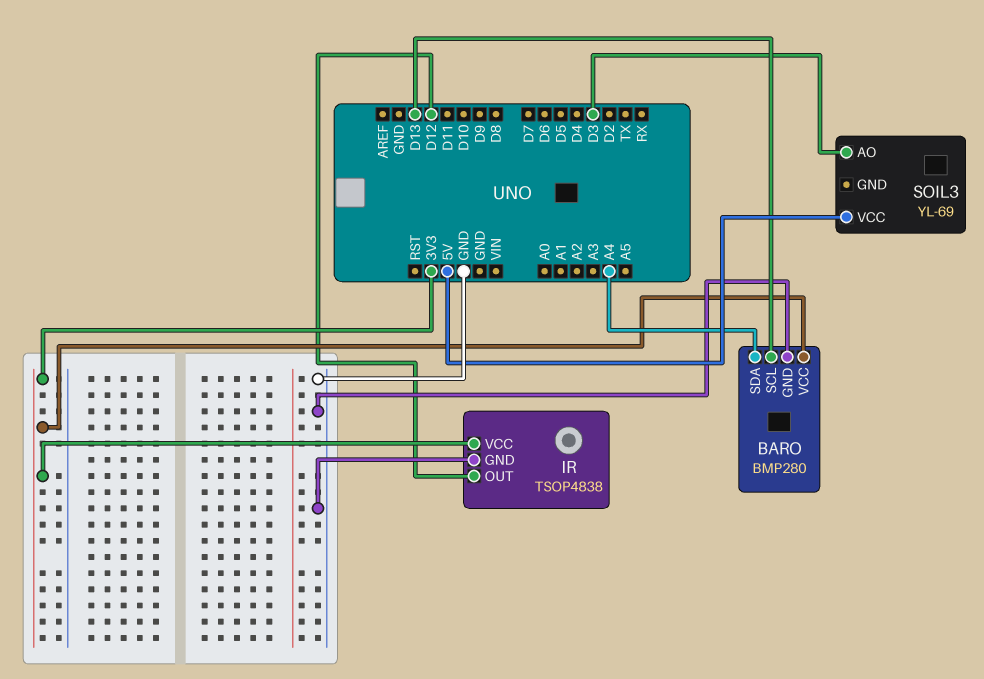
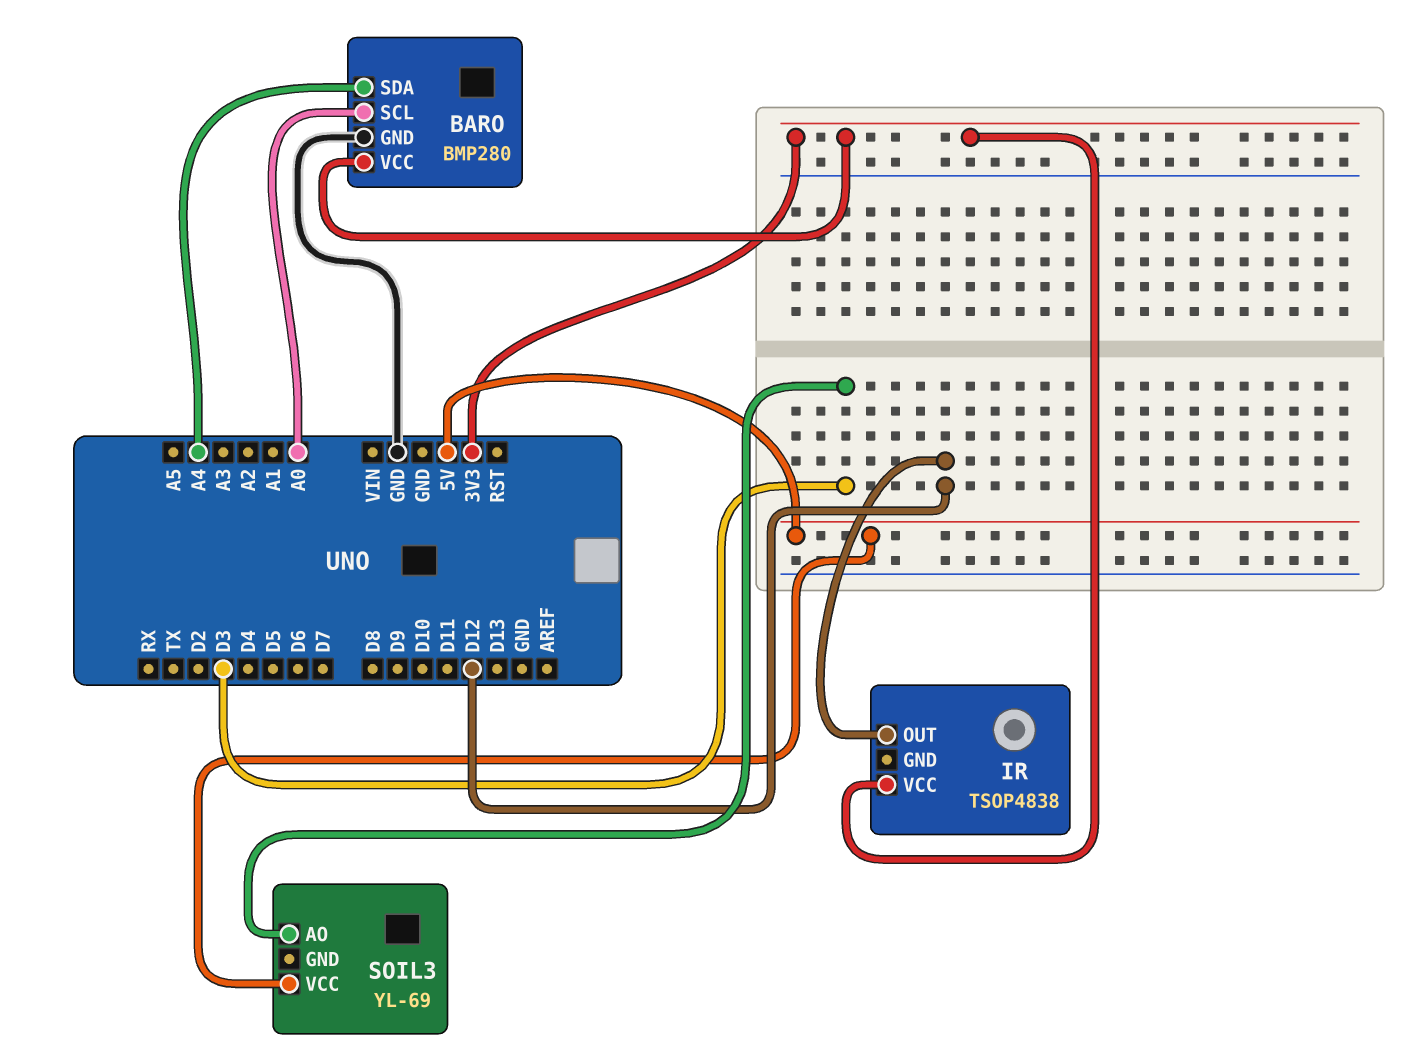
BARO pin SCL: D13 -> A0
IR pin GND: GND -> none

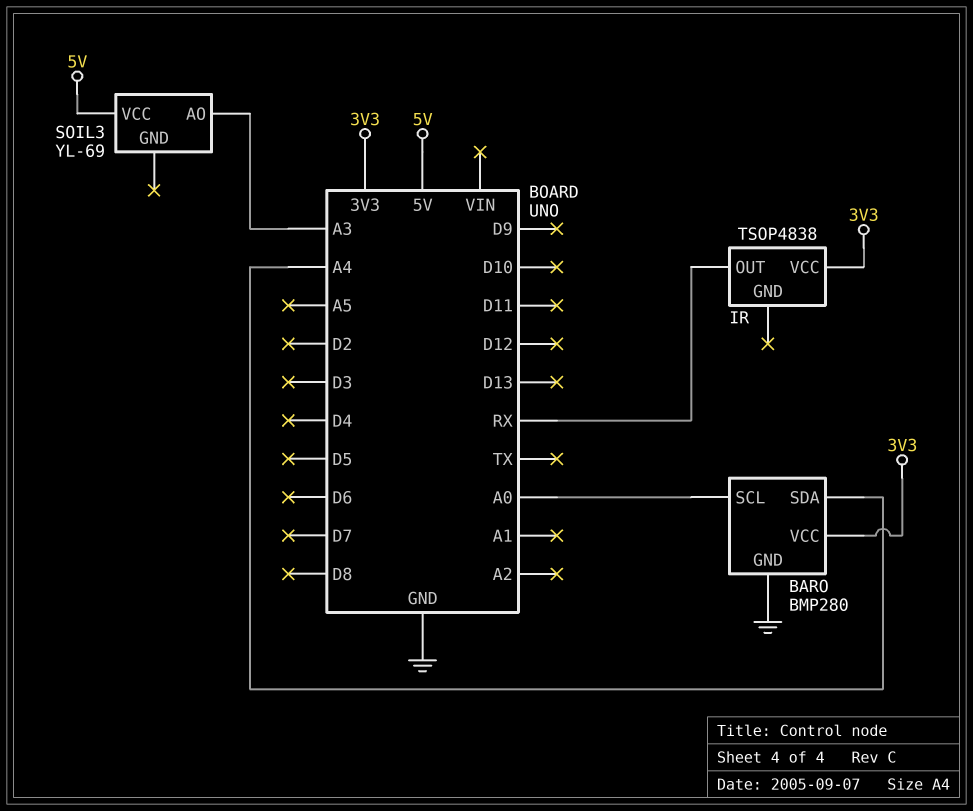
IR pin OUT: D12 -> RX
SOIL3 pin AO: D3 -> A3

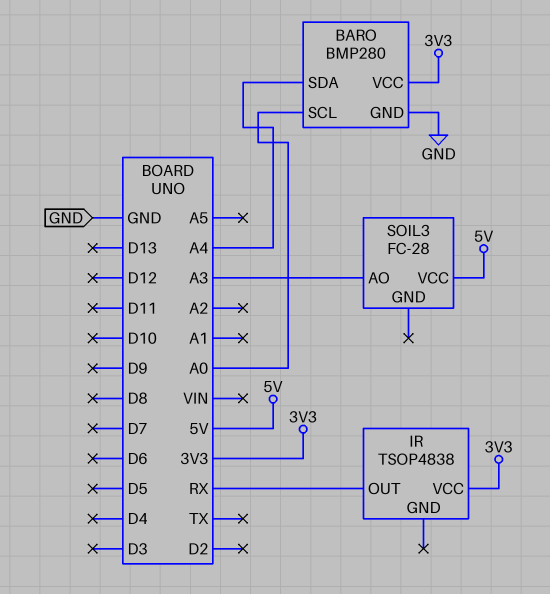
SOIL3: YL-69 -> FC-28

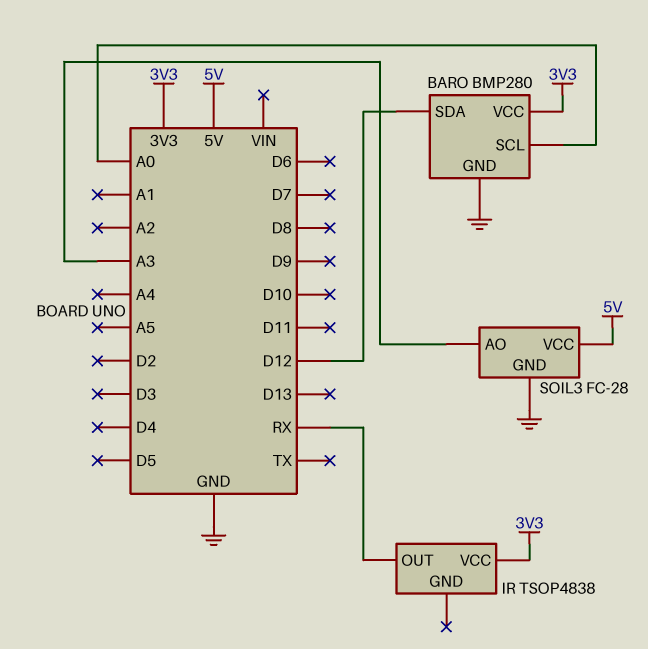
BARO pin SDA: A4 -> D12
SOIL3 pin GND: none -> GND

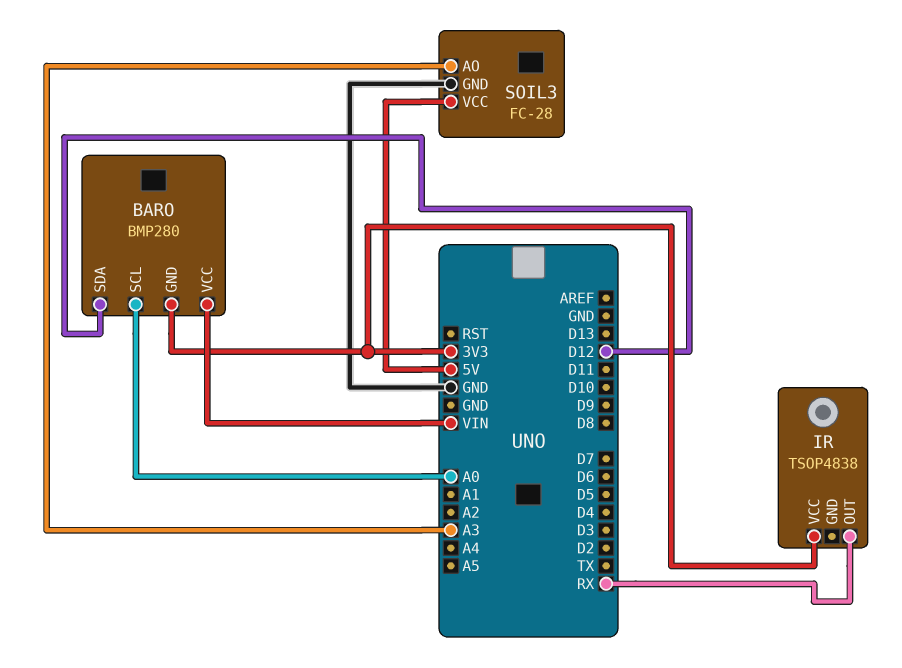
BARO pin GND: GND -> 3V3
BARO pin VCC: 3V3 -> VIN

